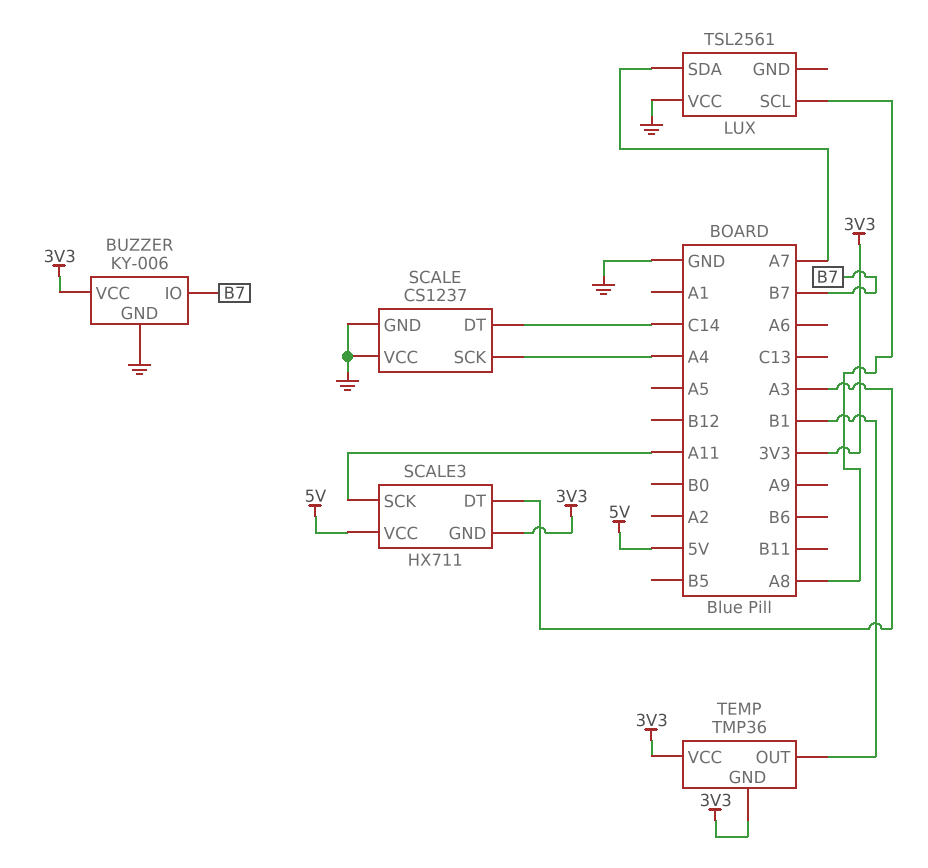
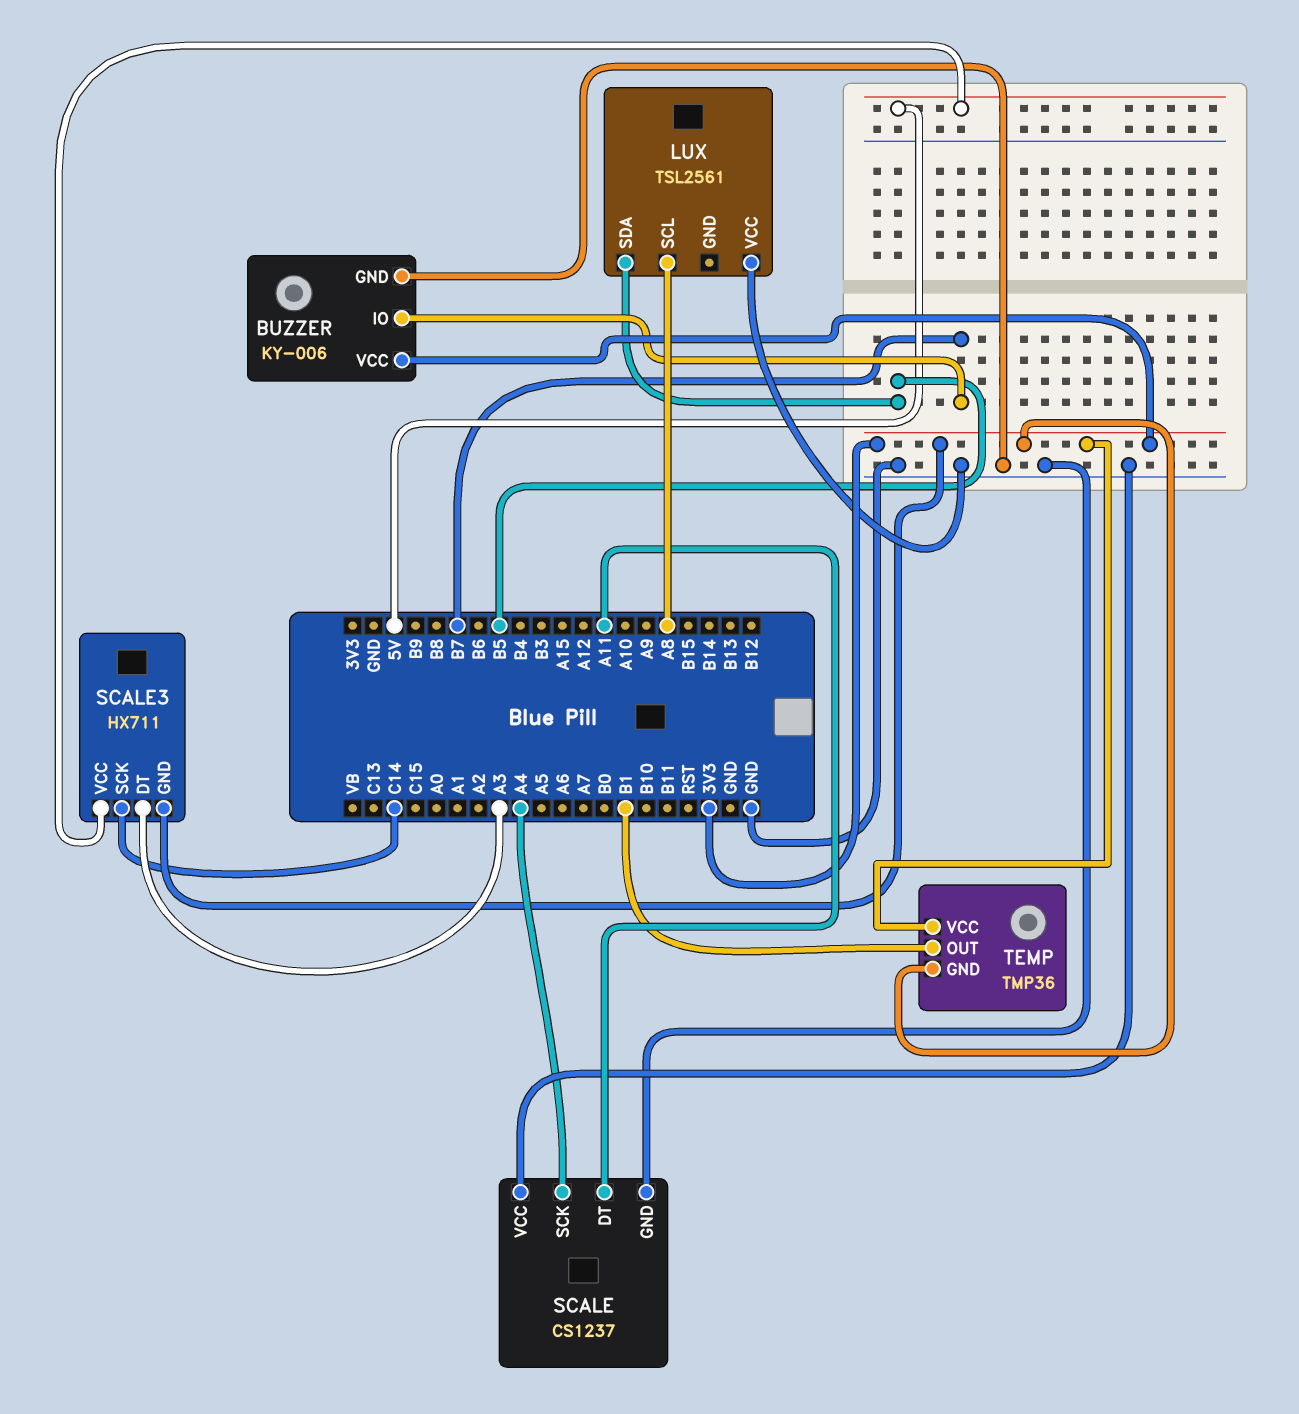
LUX pin SDA: A7 -> B5
SCALE pin DT: C14 -> A11
SCALE3 pin SCK: A11 -> C14

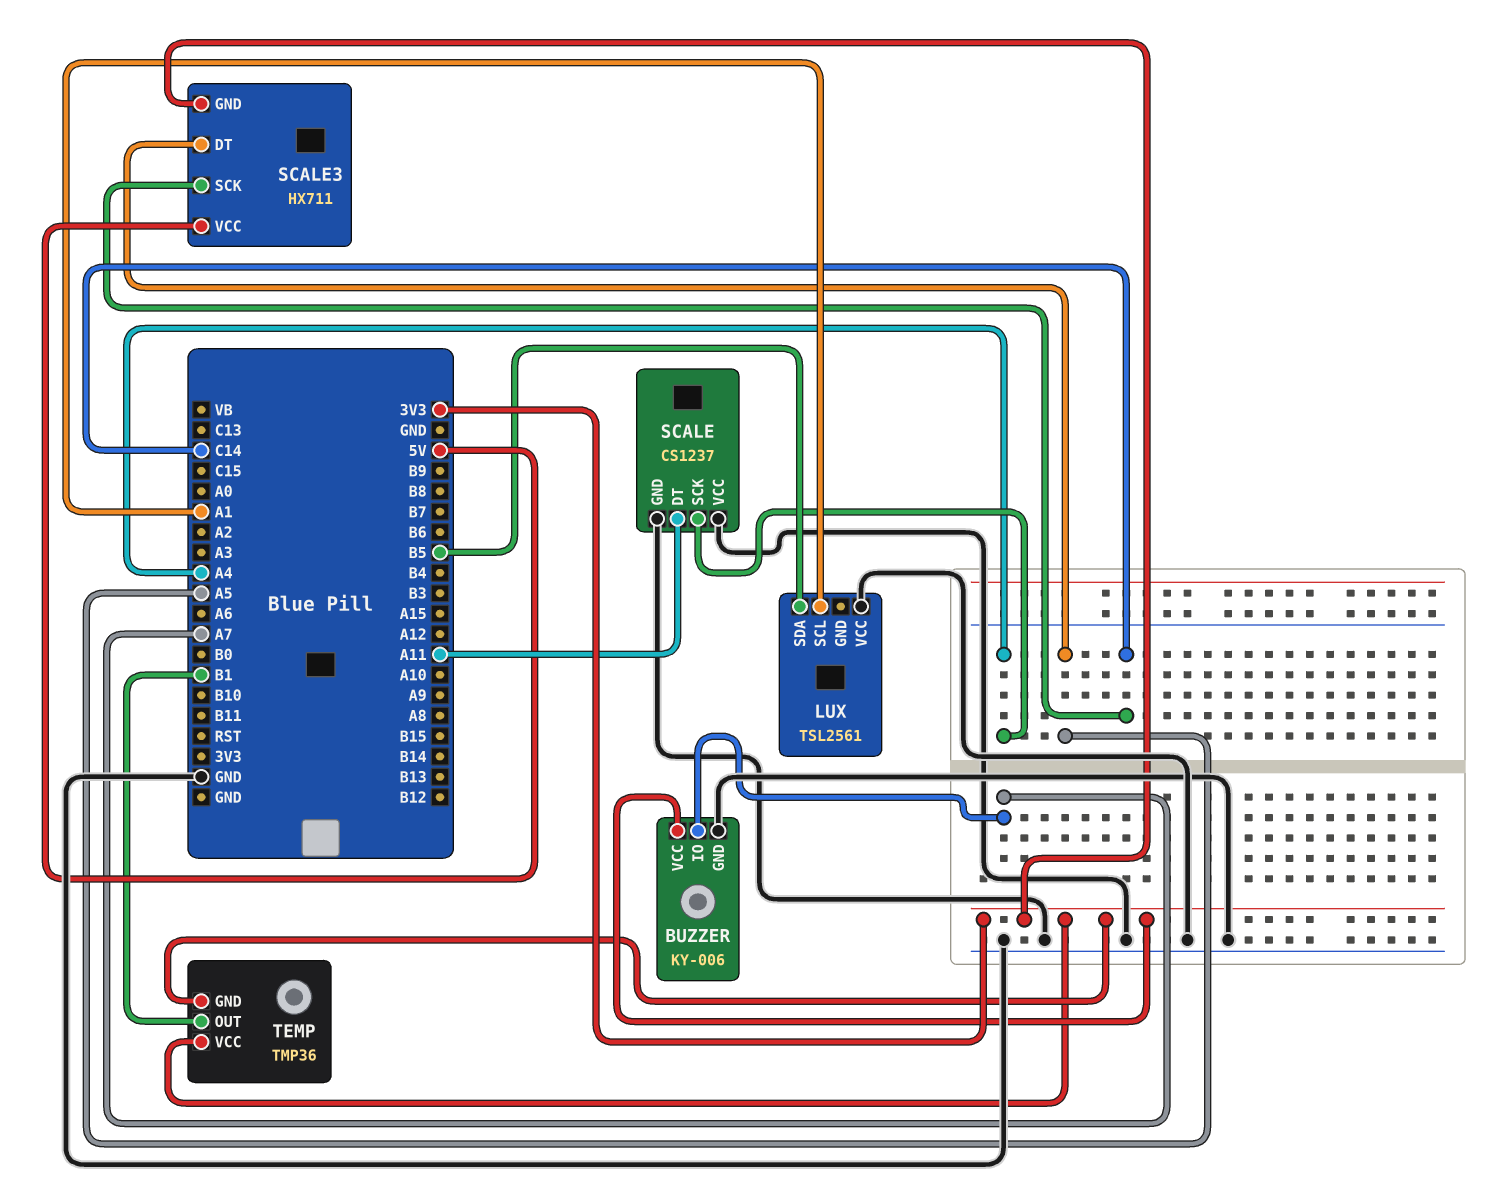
BUZZER pin IO: B7 -> A7
LUX pin SCL: A8 -> A1
SCALE3 pin DT: A3 -> A5

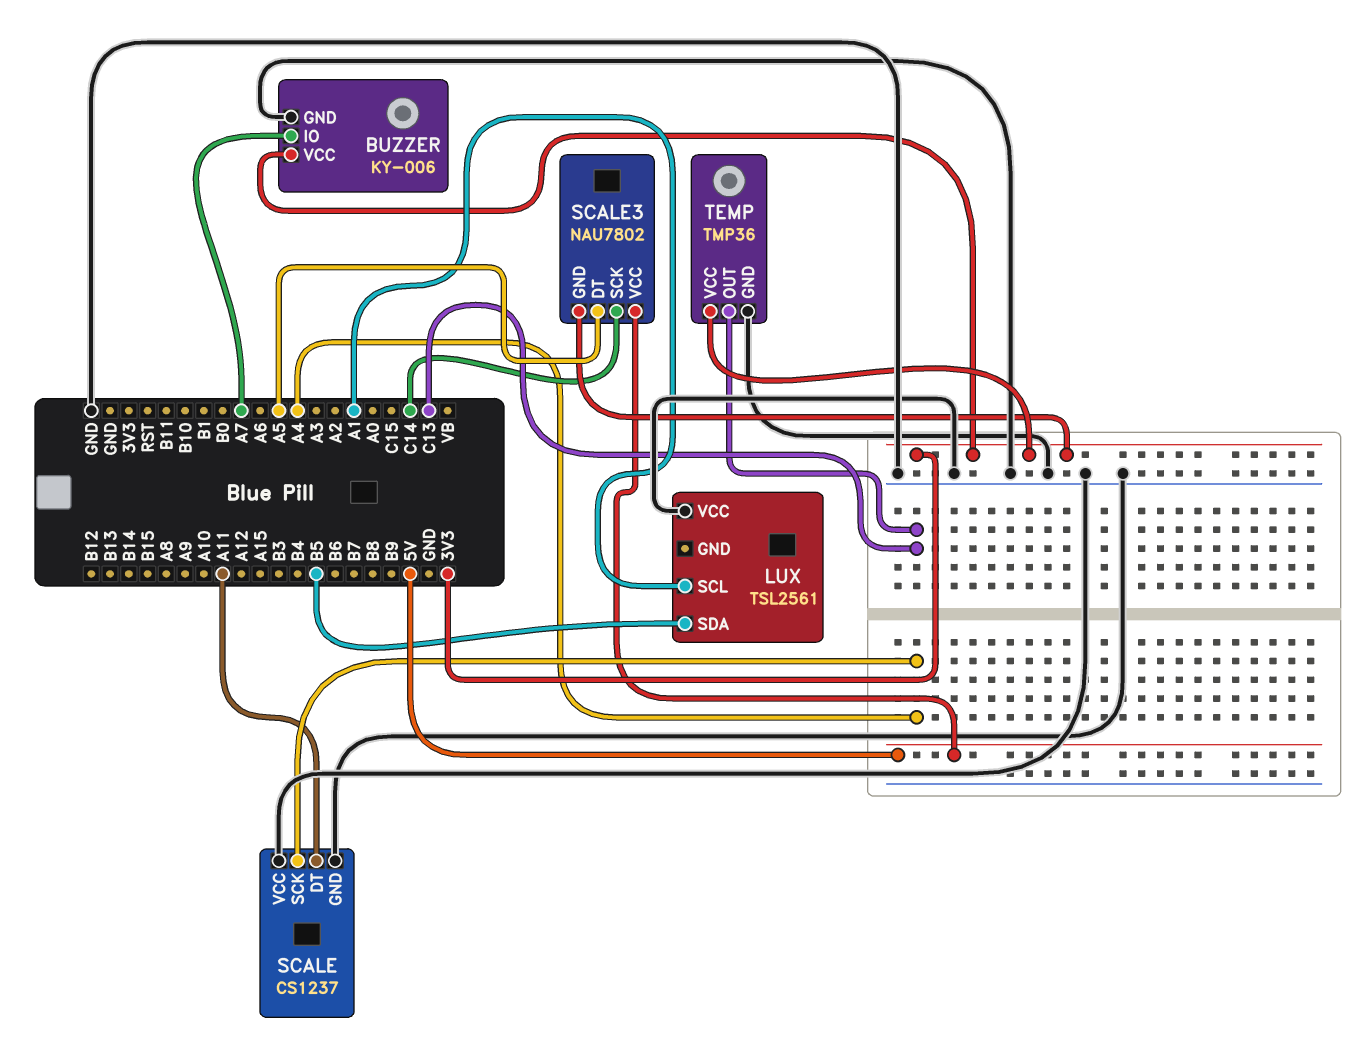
SCALE3: HX711 -> NAU7802
TEMP pin GND: 3V3 -> GND
TEMP pin OUT: B1 -> C13

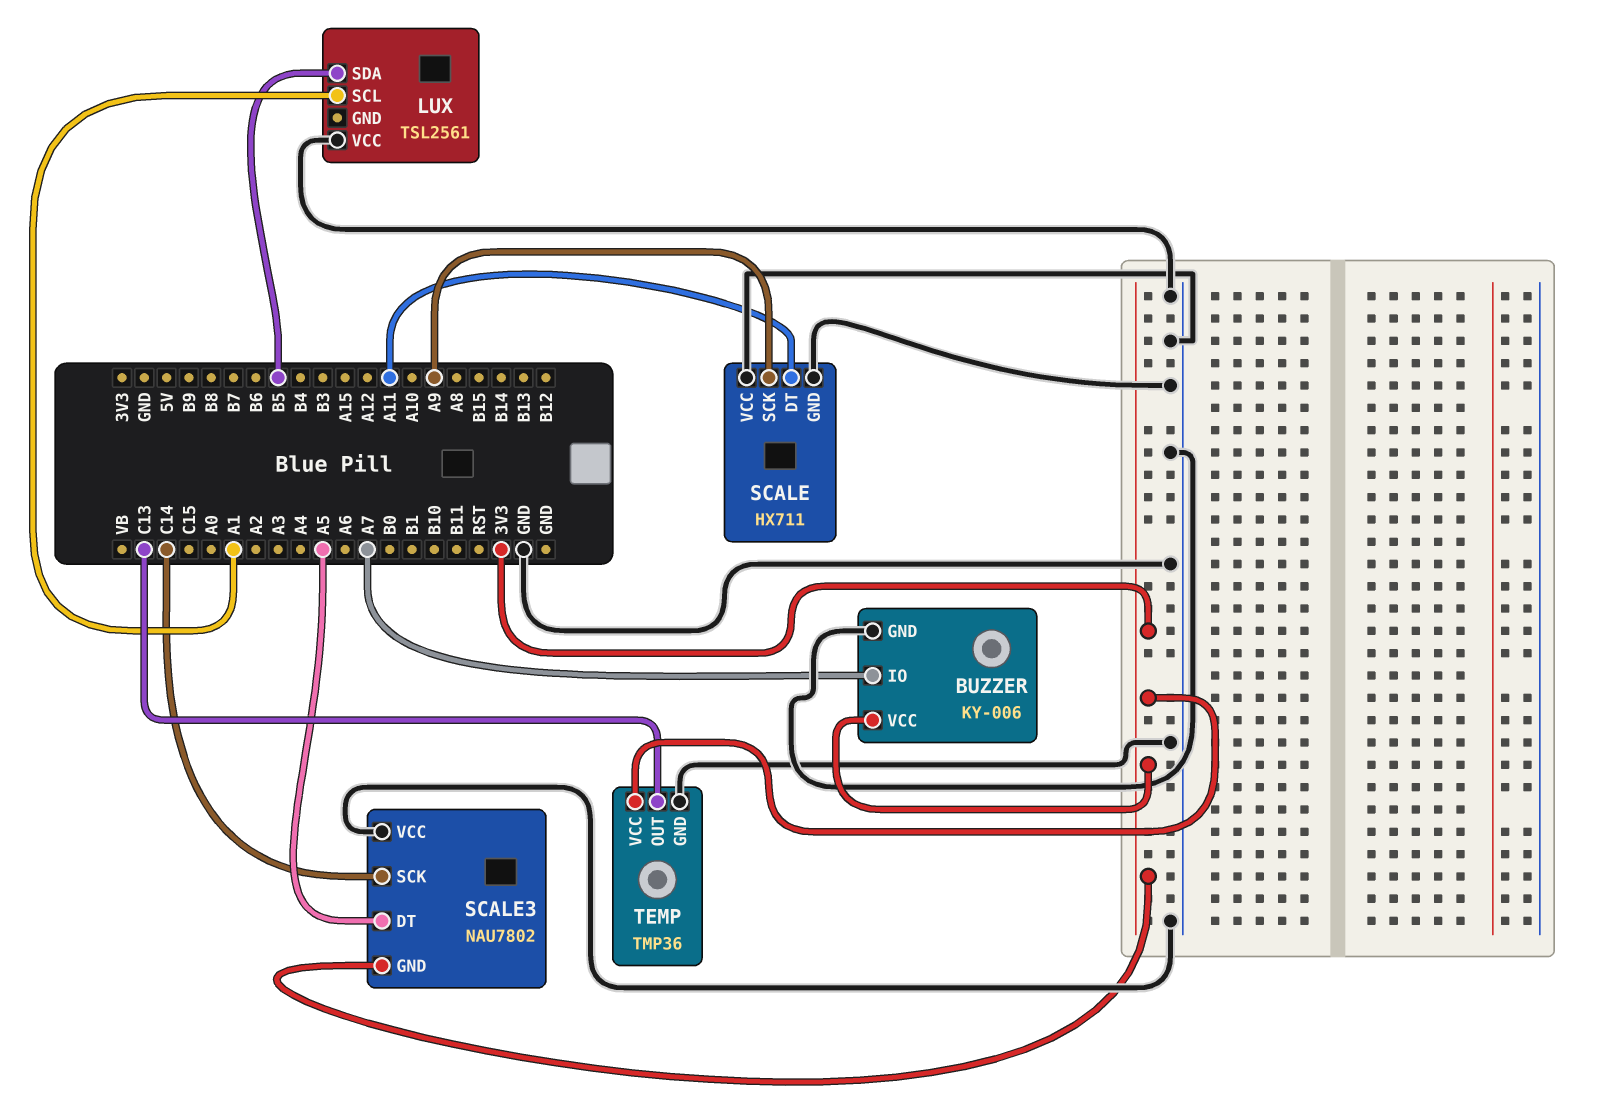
SCALE: CS1237 -> HX711
SCALE pin SCK: A4 -> A9
SCALE3 pin VCC: 5V -> GND

